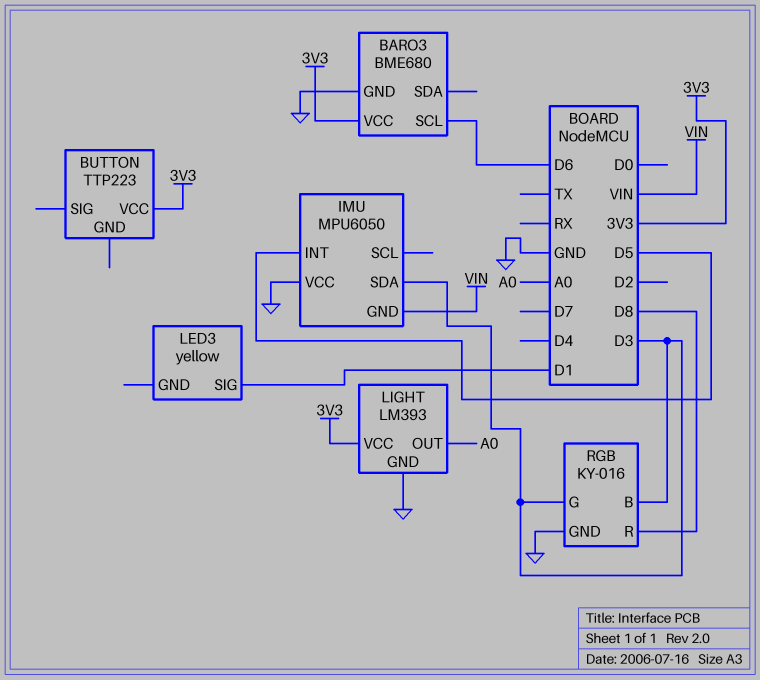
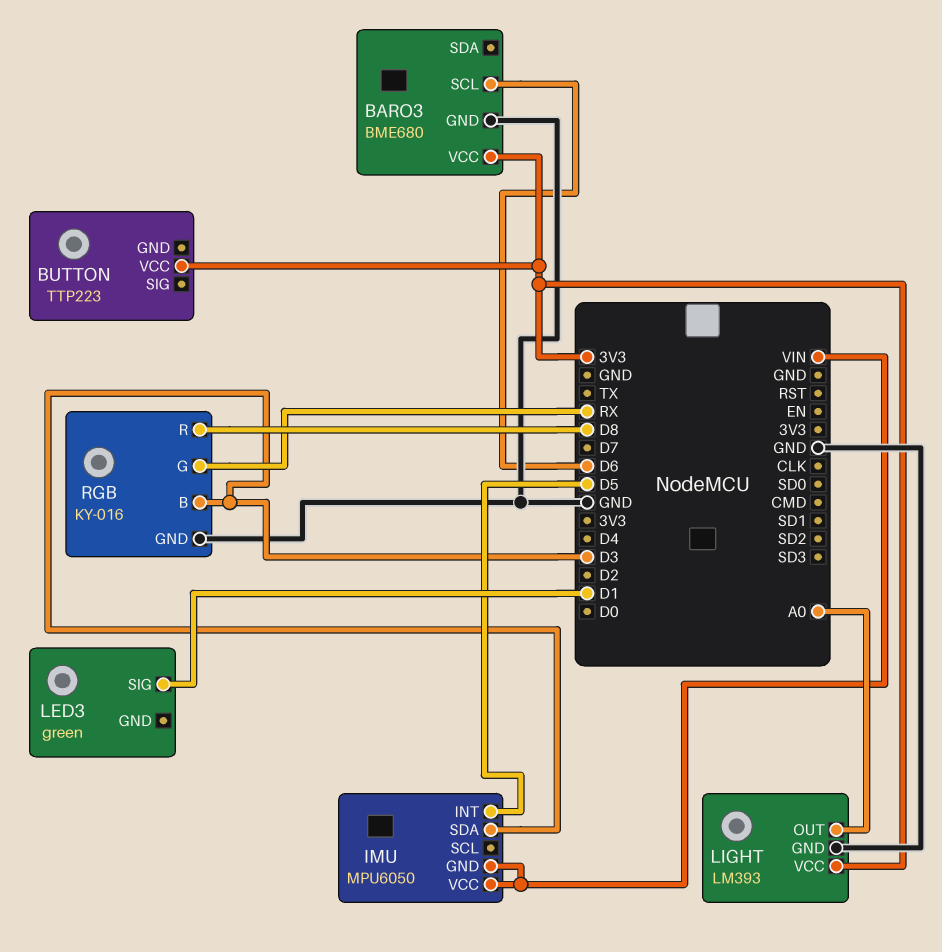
IMU pin VCC: GND -> VIN
LED3: yellow -> green
RGB pin G: D3 -> RX

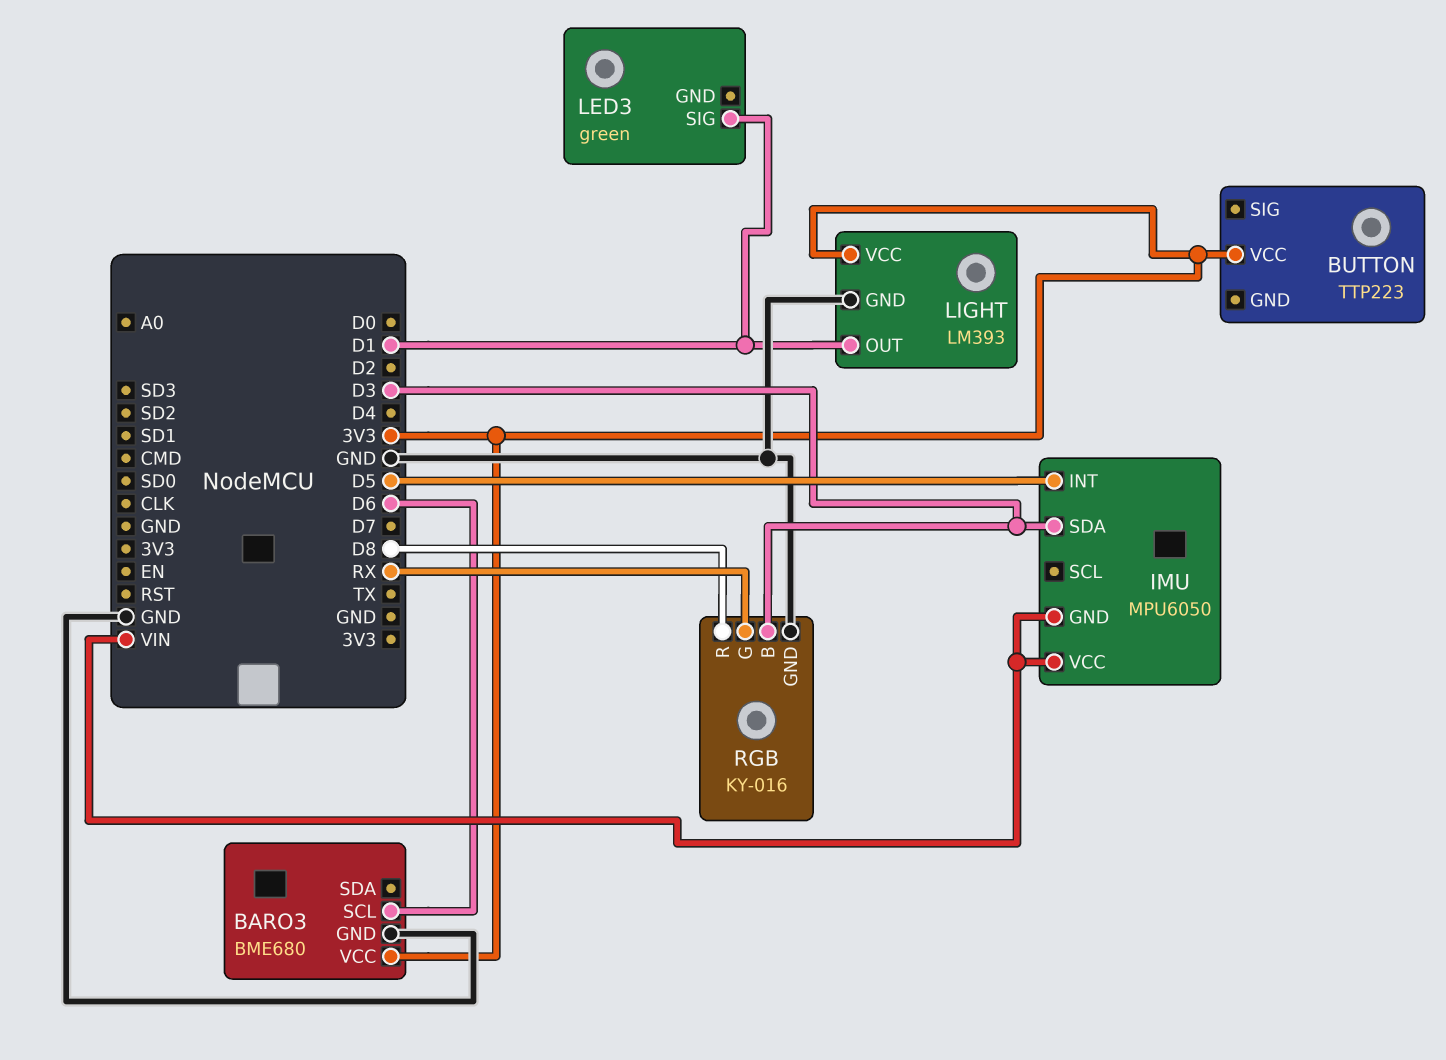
LIGHT pin OUT: A0 -> D1

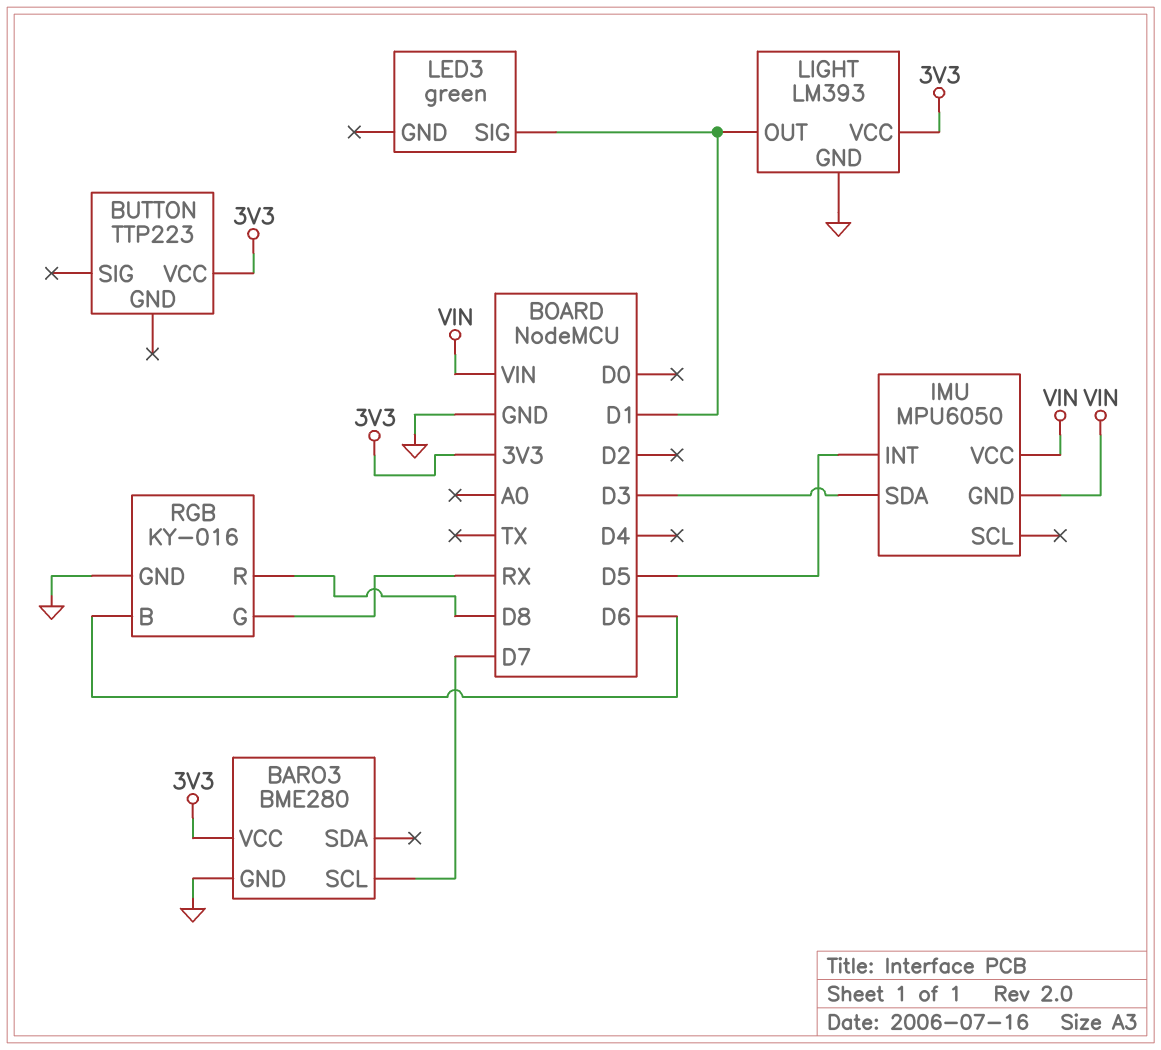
BARO3: BME680 -> BME280
BARO3 pin SCL: D6 -> D7
RGB pin B: D3 -> D6

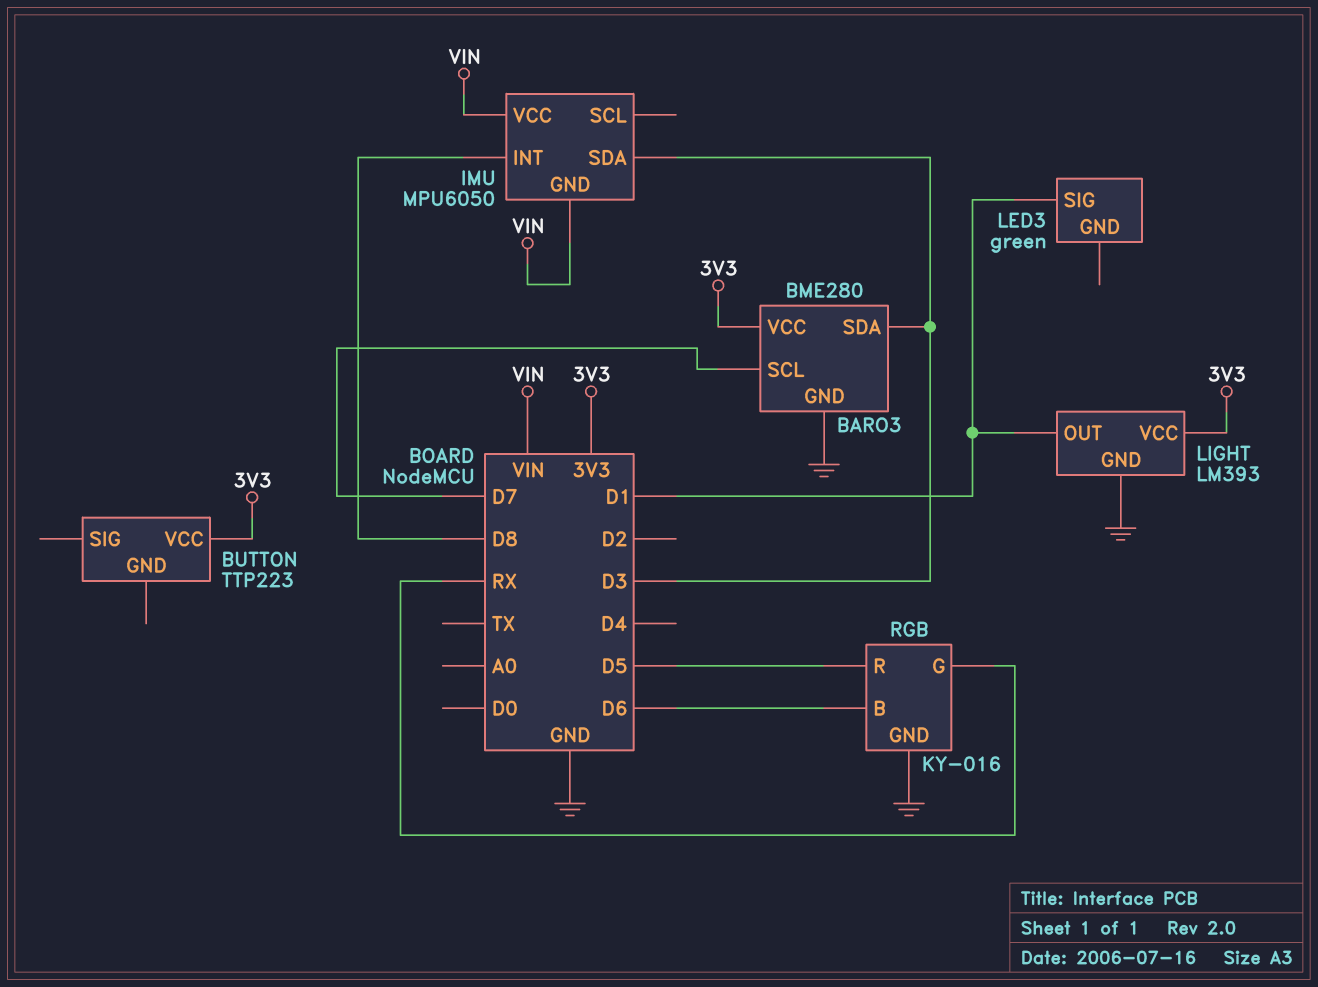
BARO3 pin SDA: none -> D3
IMU pin INT: D5 -> D8
RGB pin R: D8 -> D5

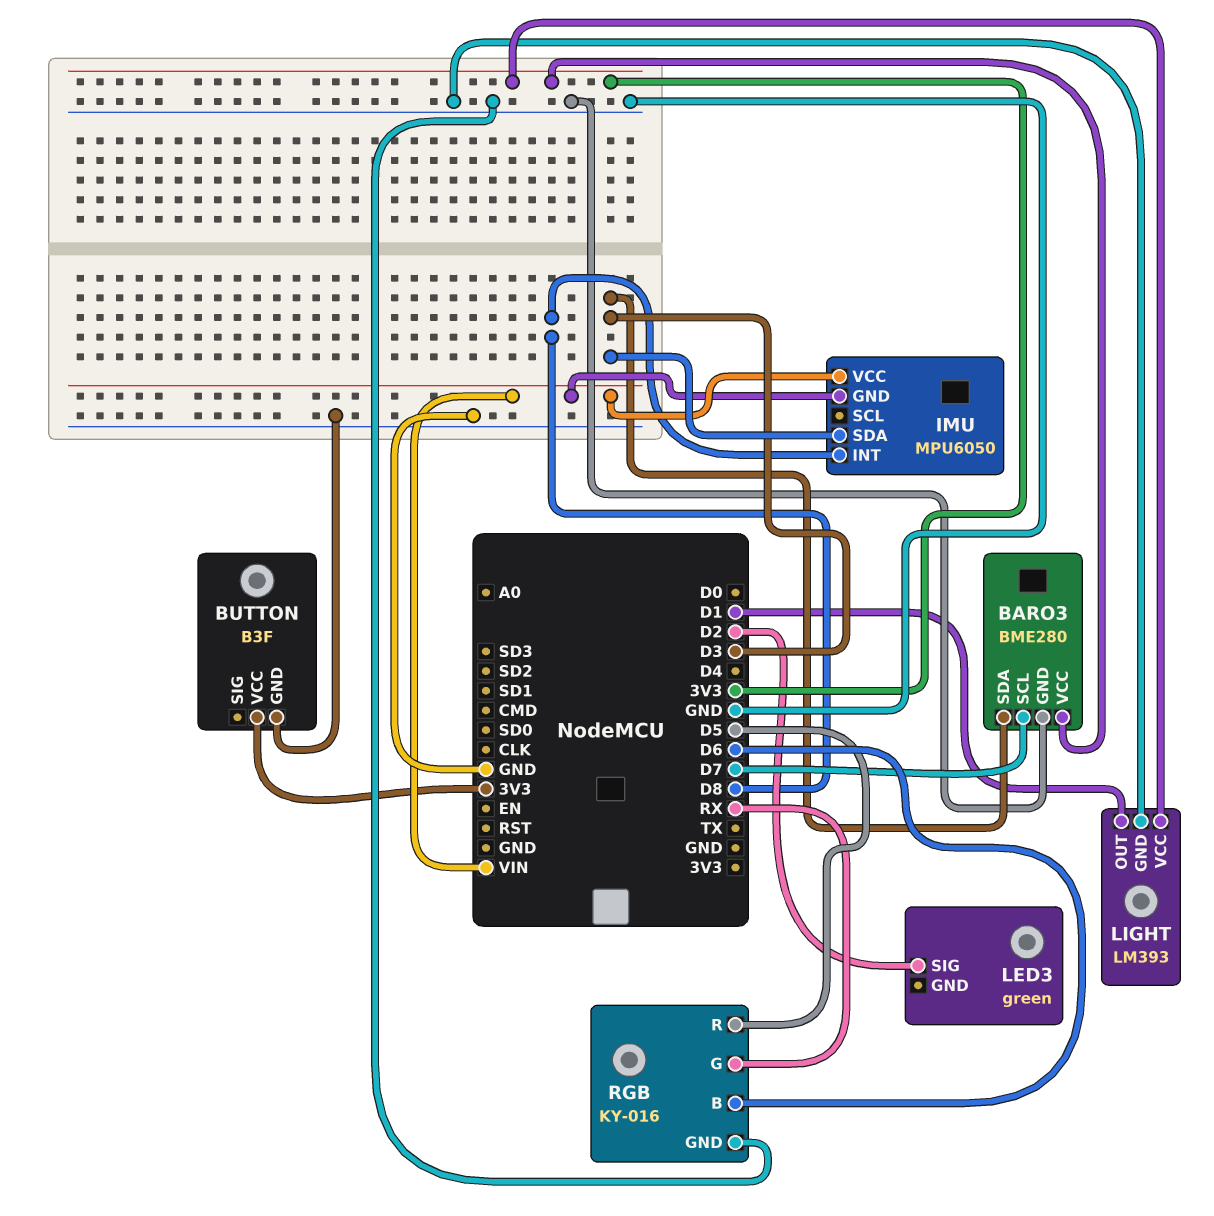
BUTTON: TTP223 -> B3F
BUTTON pin GND: none -> GND
LED3 pin SIG: D1 -> D2

